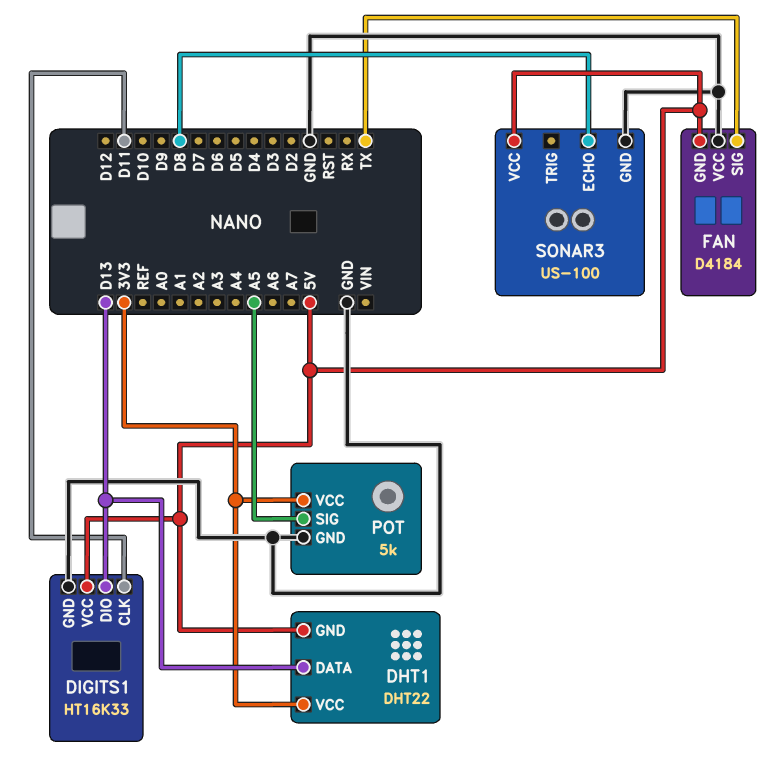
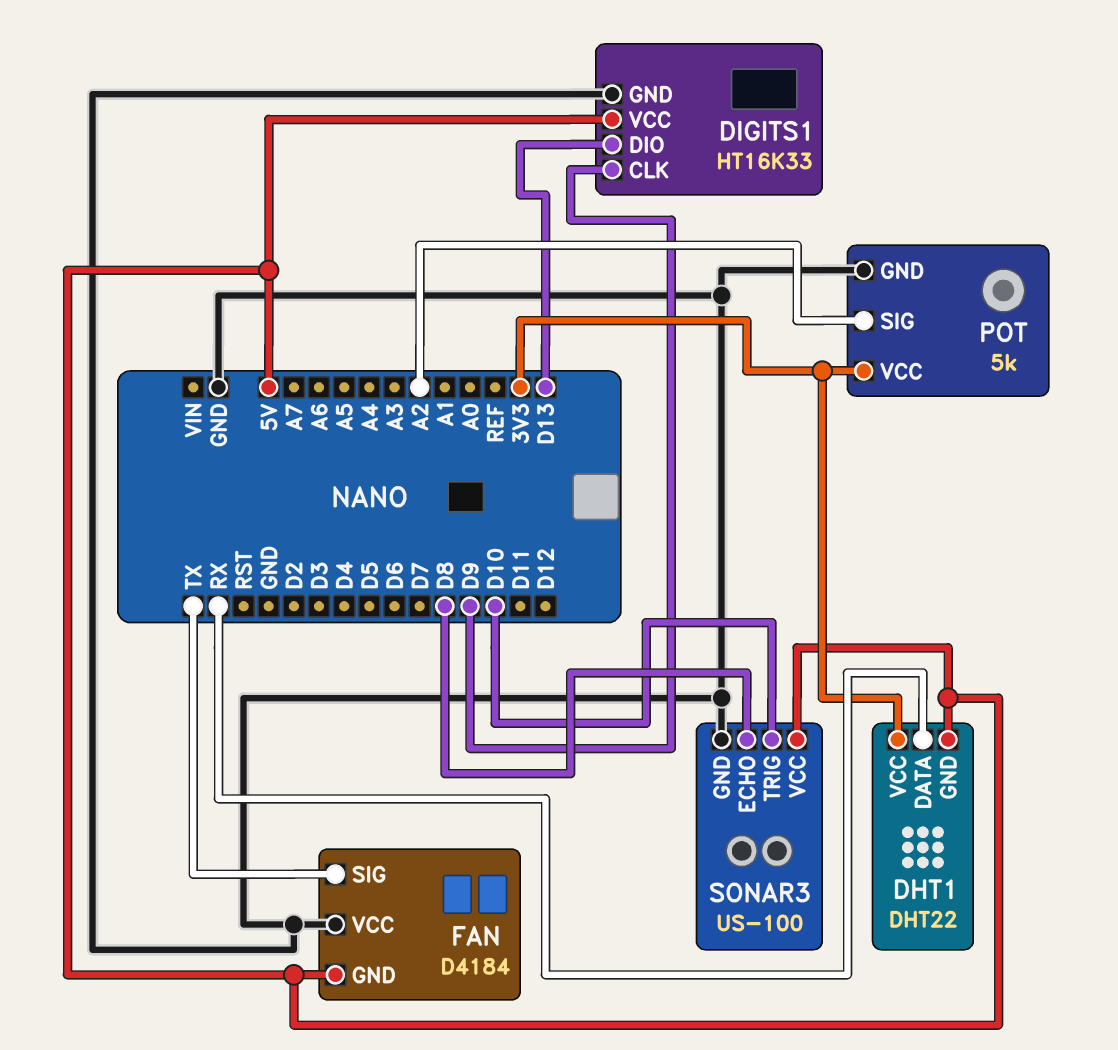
DHT1 pin DATA: D13 -> RX
DIGITS1 pin CLK: D11 -> D9
POT pin SIG: A5 -> A2
SONAR3 pin TRIG: none -> D10

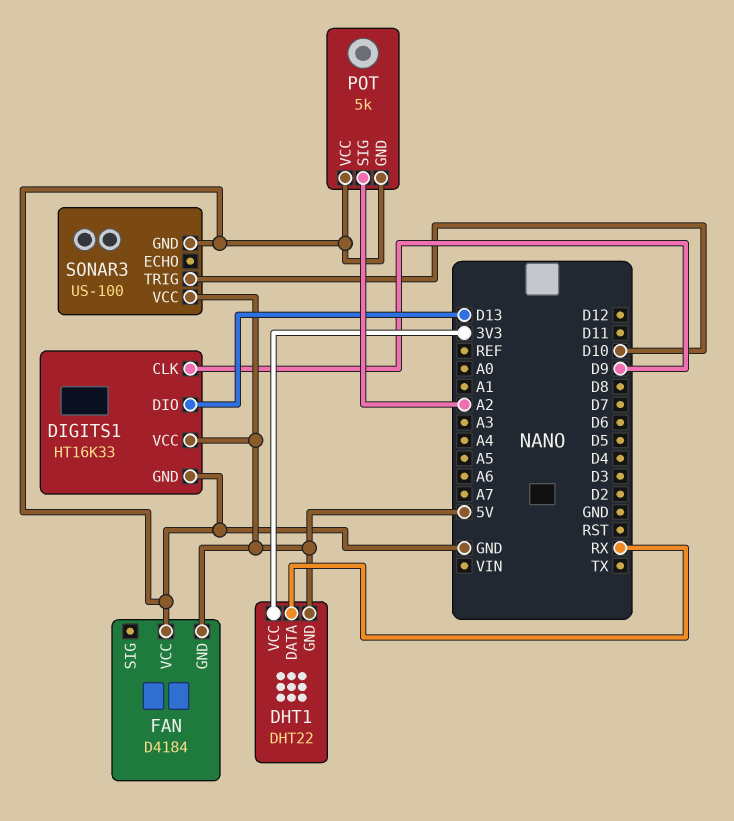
FAN pin SIG: TX -> none
POT pin VCC: 3V3 -> GND
SONAR3 pin ECHO: D8 -> none

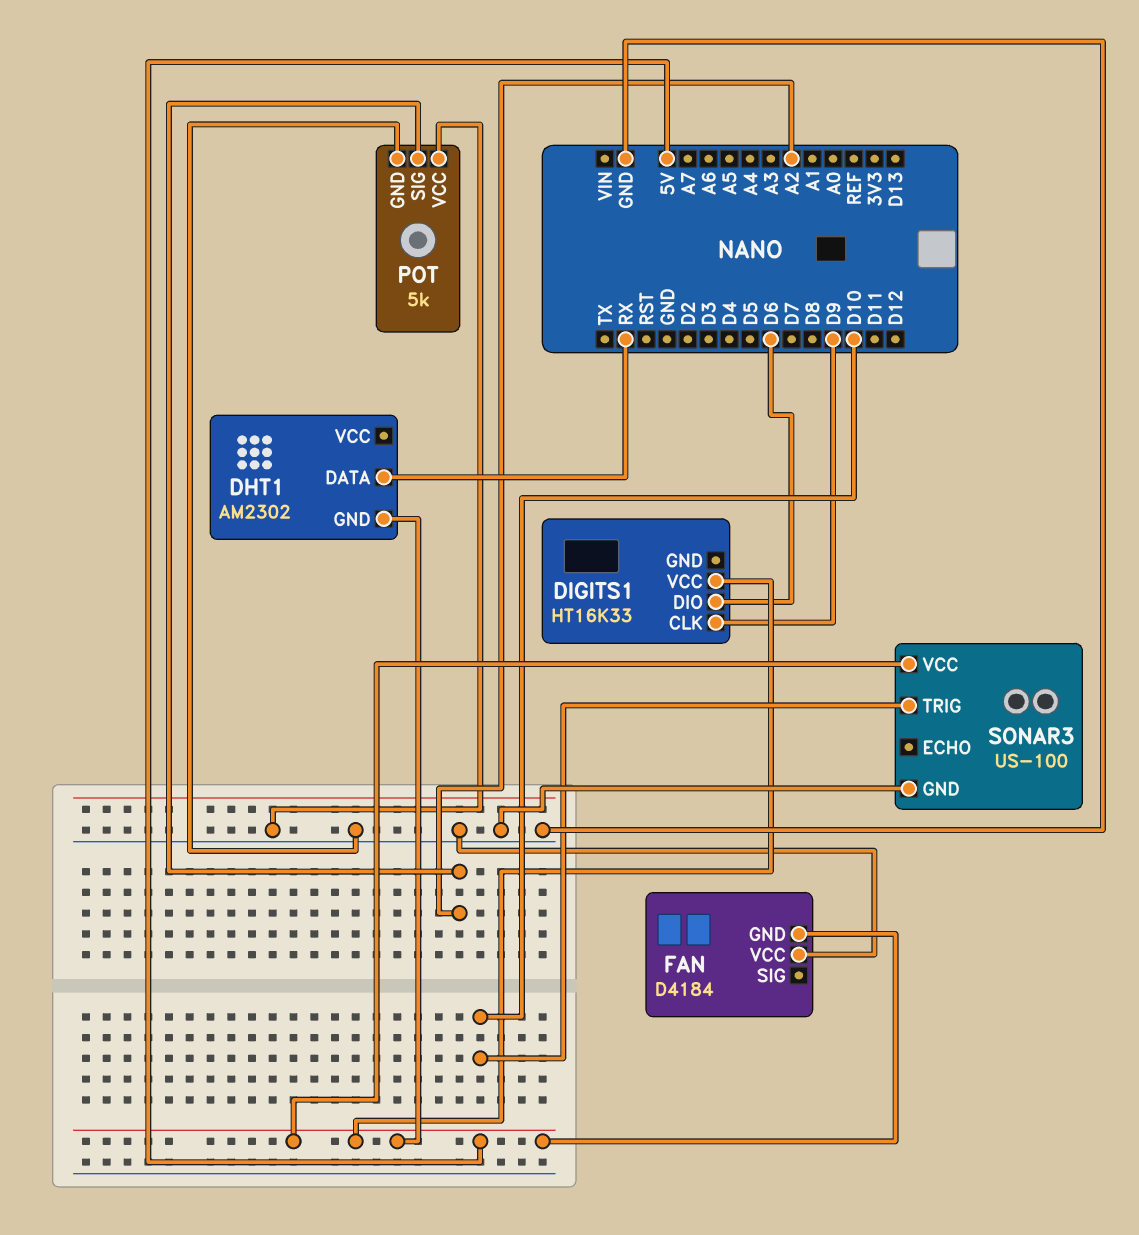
DHT1: DHT22 -> AM2302
DHT1 pin VCC: 3V3 -> none
DIGITS1 pin DIO: D13 -> D6
DIGITS1 pin GND: GND -> none

